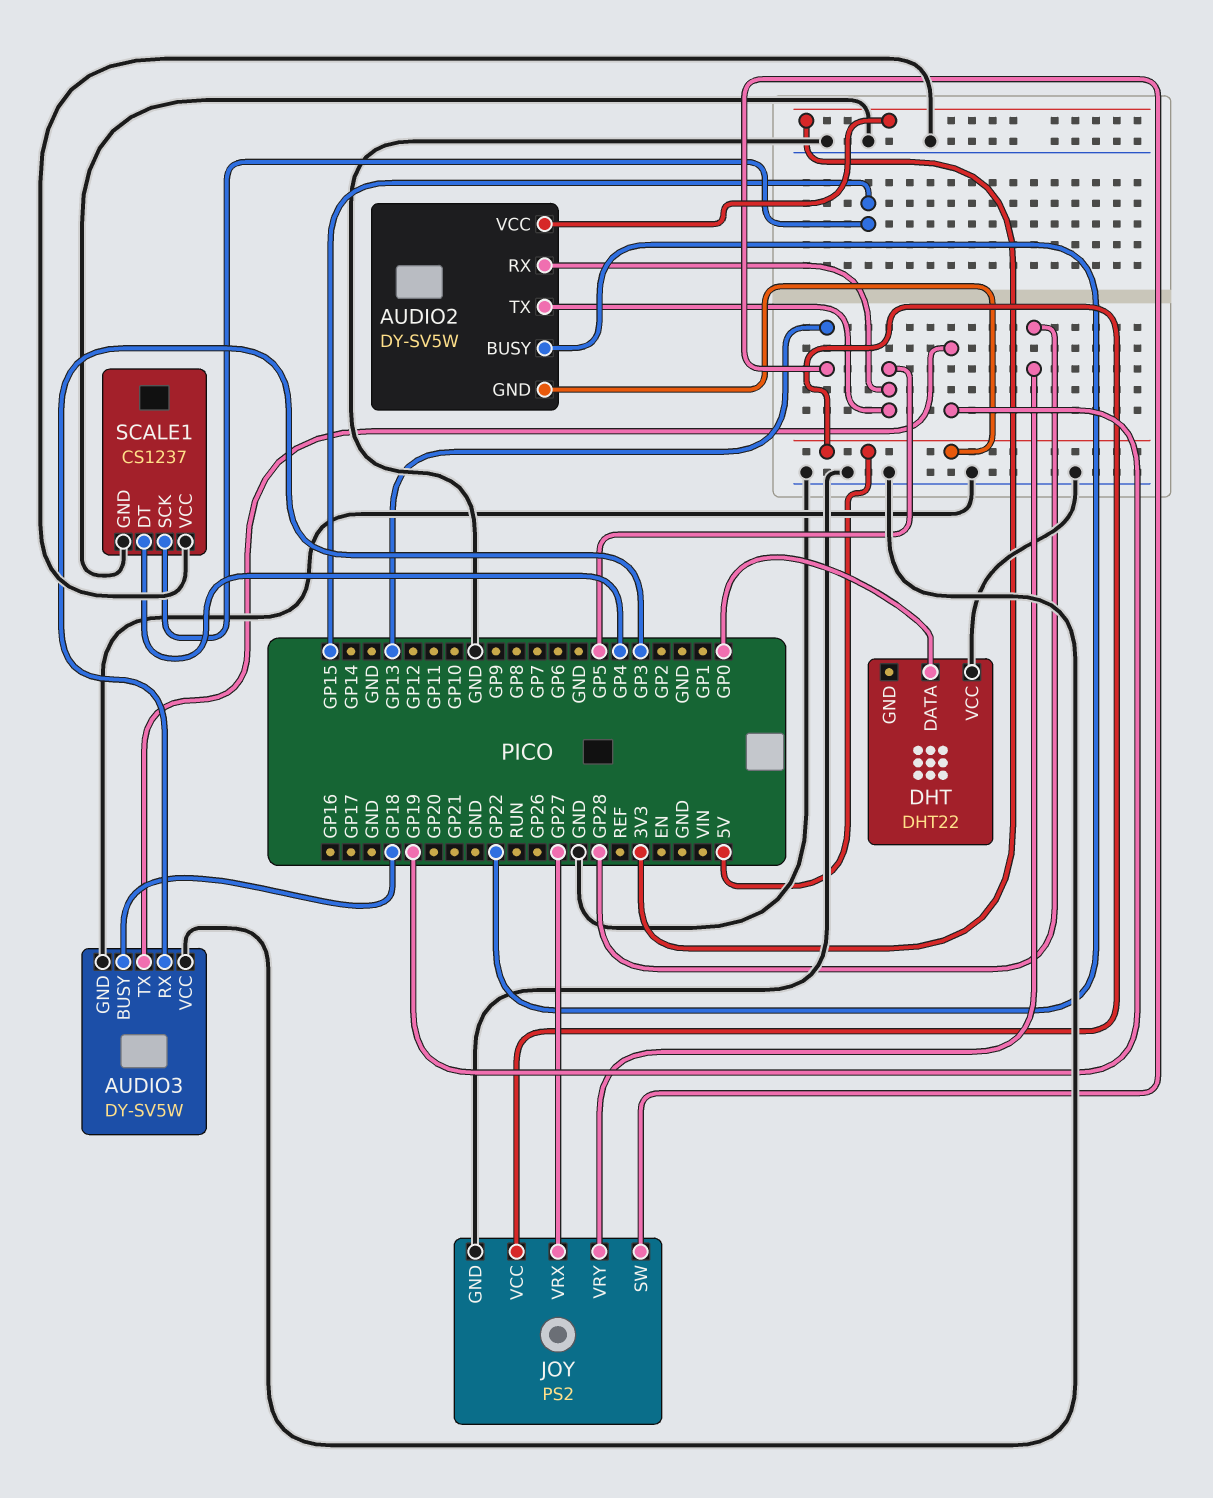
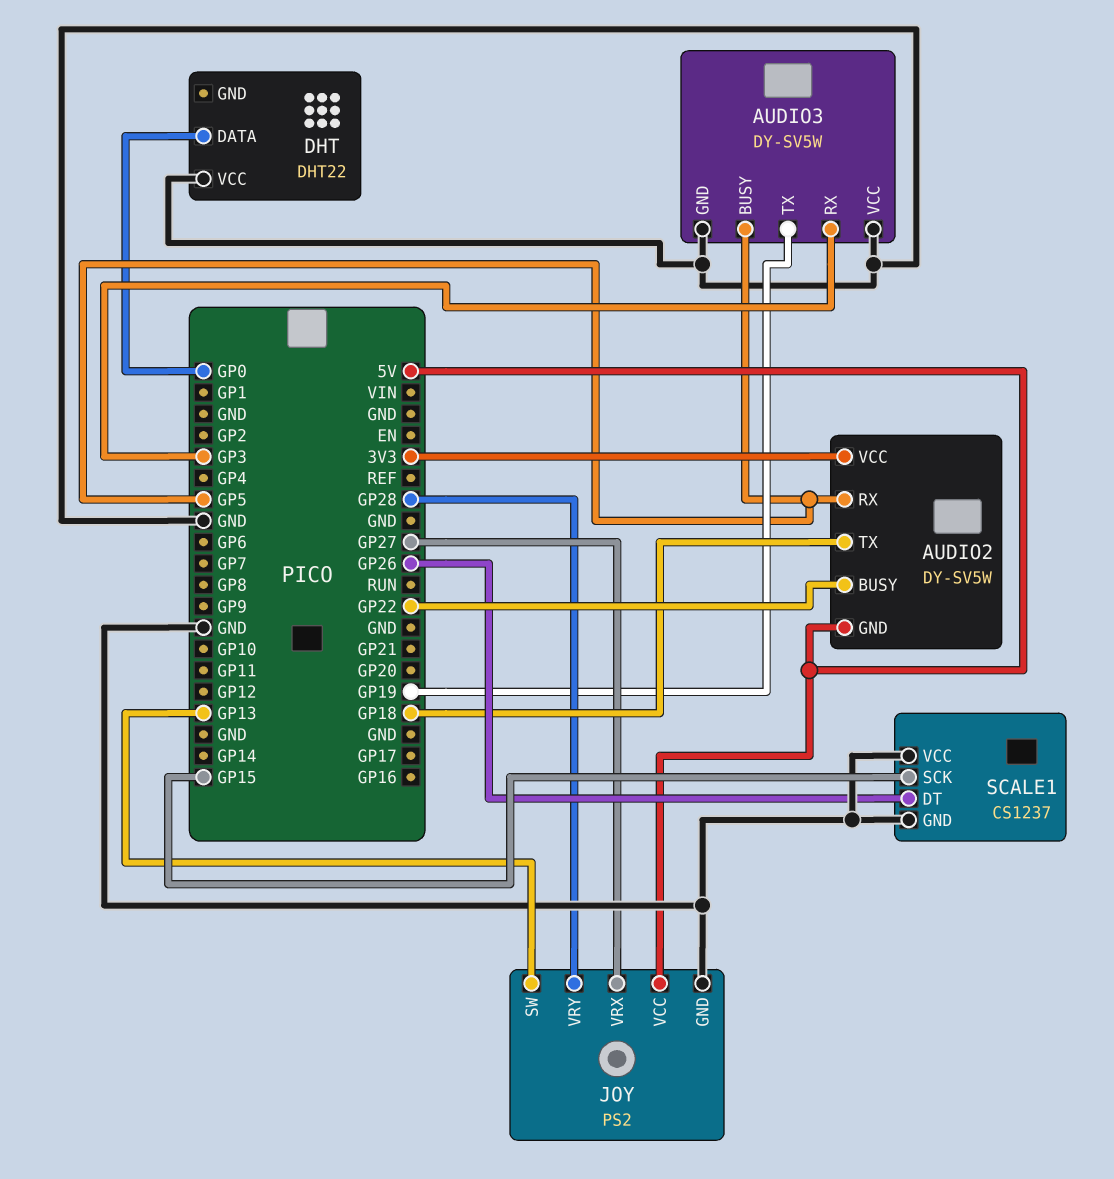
AUDIO2 pin TX: GP5 -> GP18
AUDIO3 pin BUSY: GP18 -> GP5
SCALE1 pin DT: GP4 -> GP26

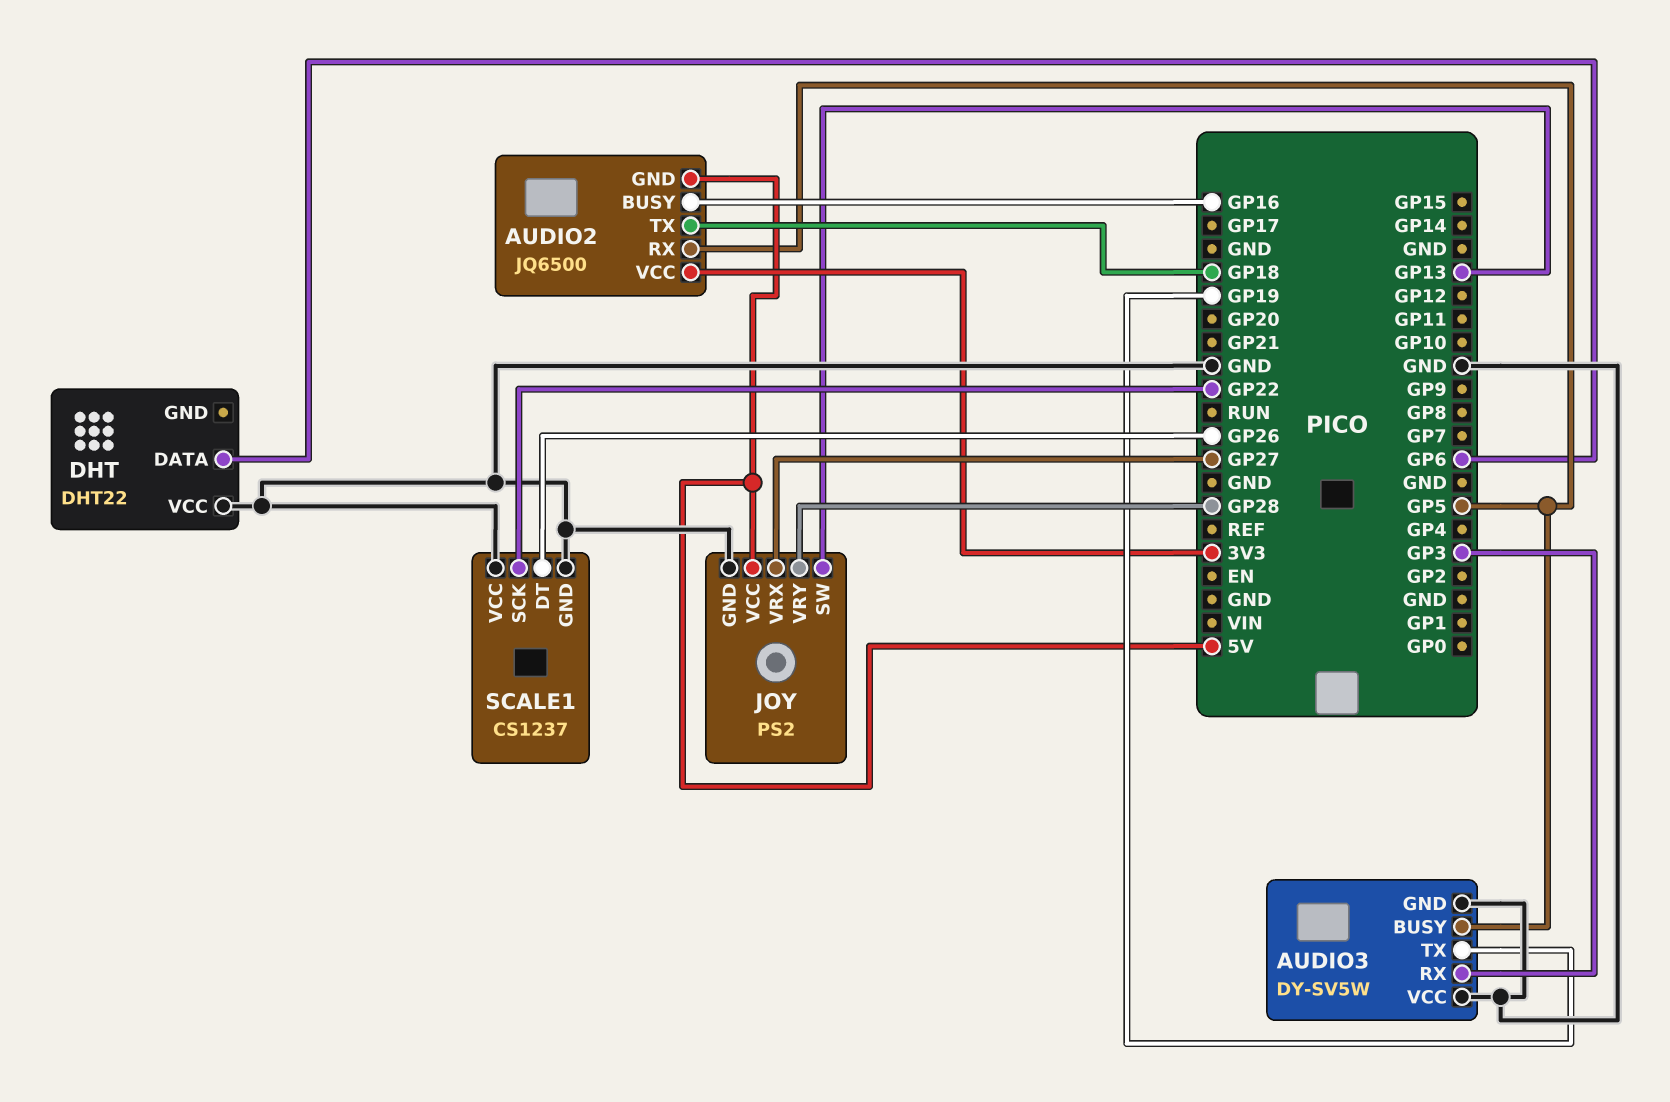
AUDIO2: DY-SV5W -> JQ6500
AUDIO2 pin BUSY: GP22 -> GP16
DHT pin DATA: GP0 -> GP6
SCALE1 pin SCK: GP15 -> GP22

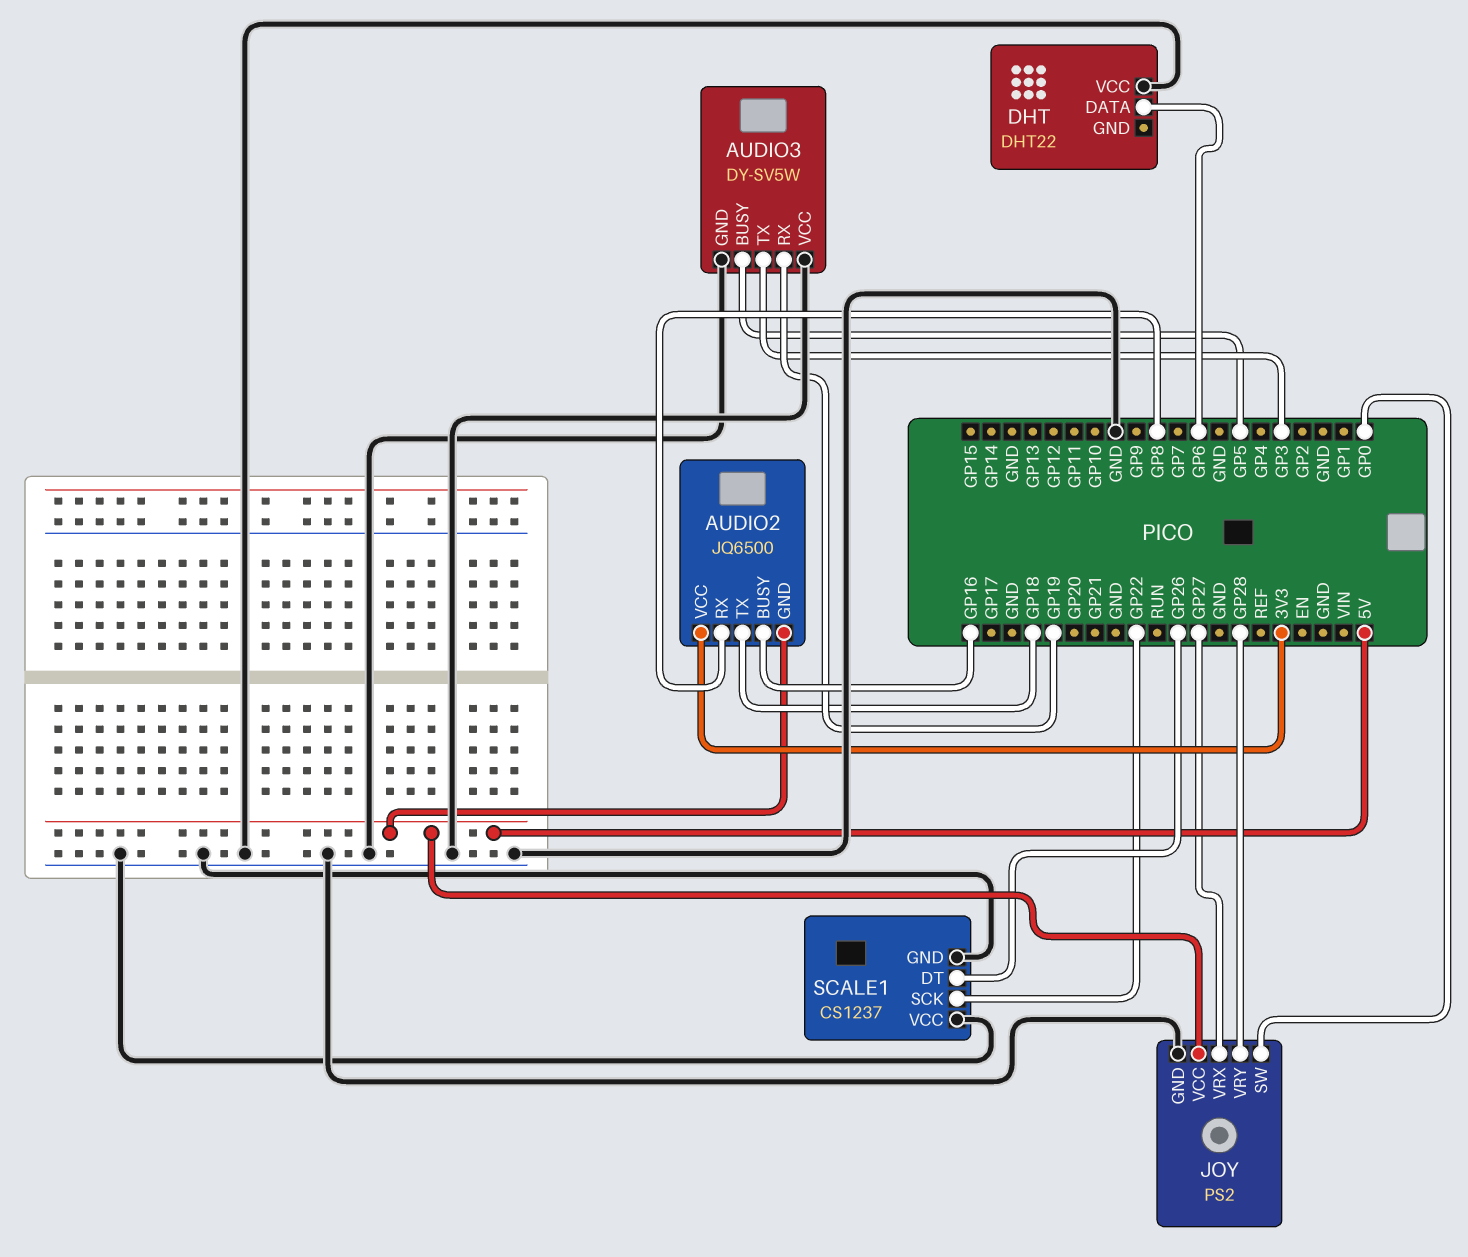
AUDIO2 pin RX: GP5 -> GP8
AUDIO3 pin RX: GP3 -> GP19
AUDIO3 pin TX: GP19 -> GP3
JOY pin SW: GP13 -> GP0

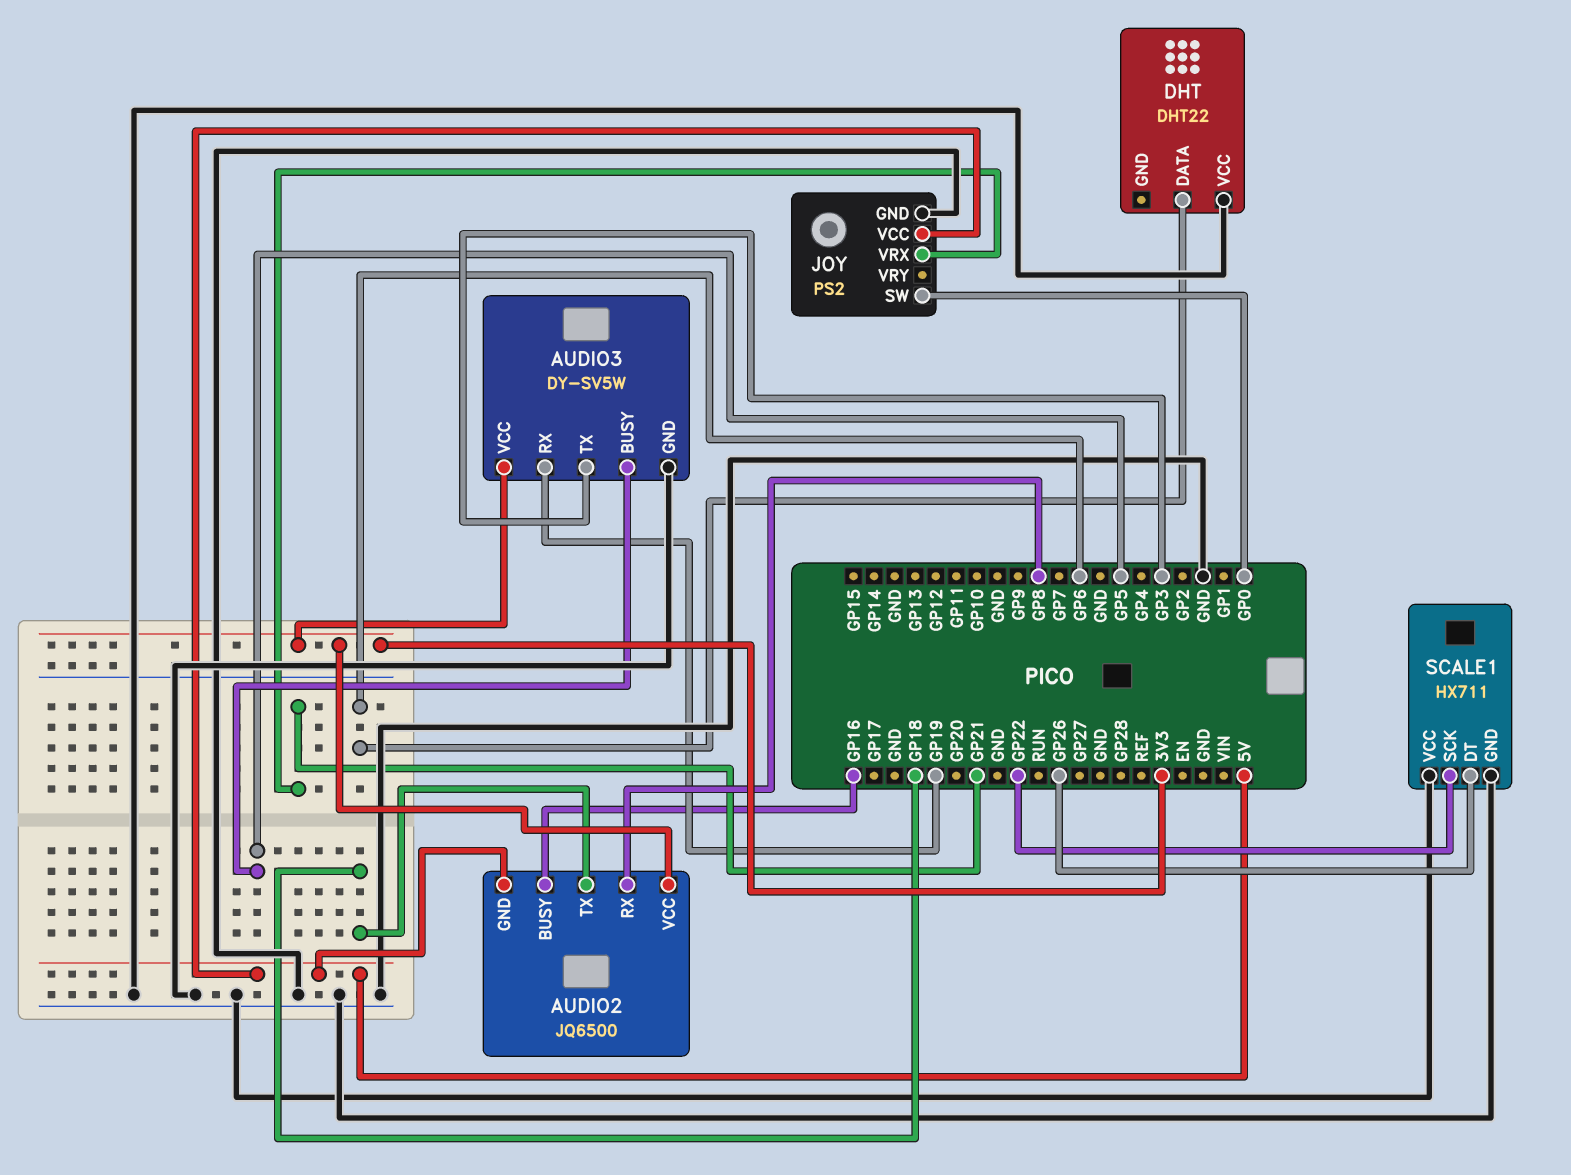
AUDIO3 pin VCC: GND -> 3V3
JOY pin VRX: GP27 -> GP21
JOY pin VRY: GP28 -> none
SCALE1: CS1237 -> HX711

